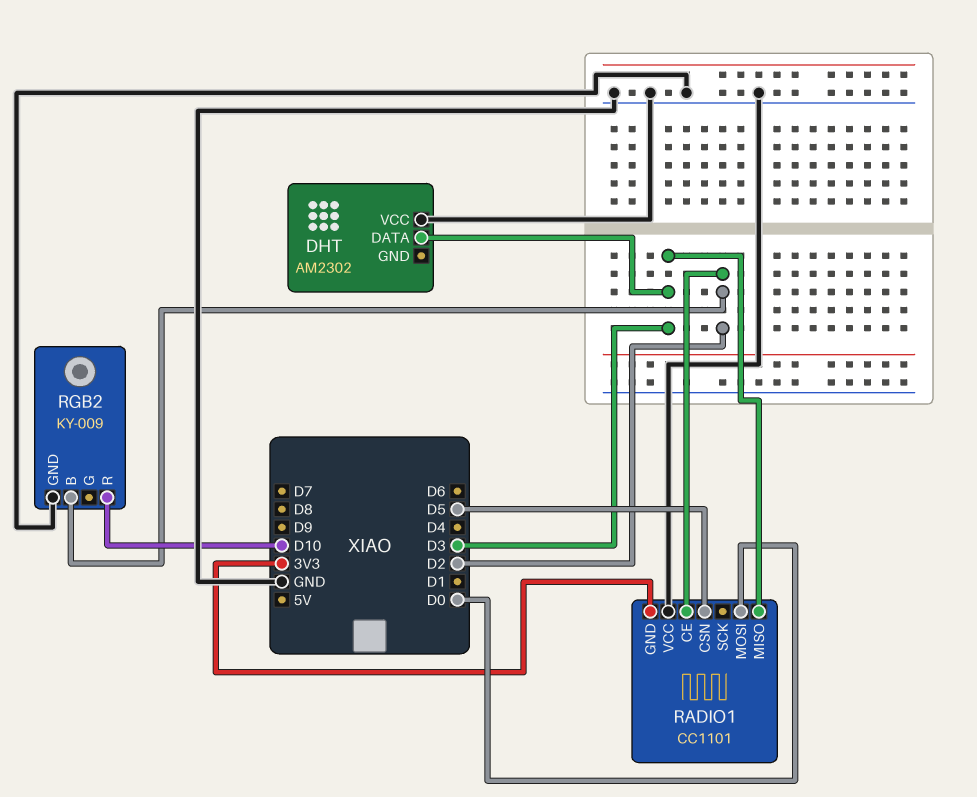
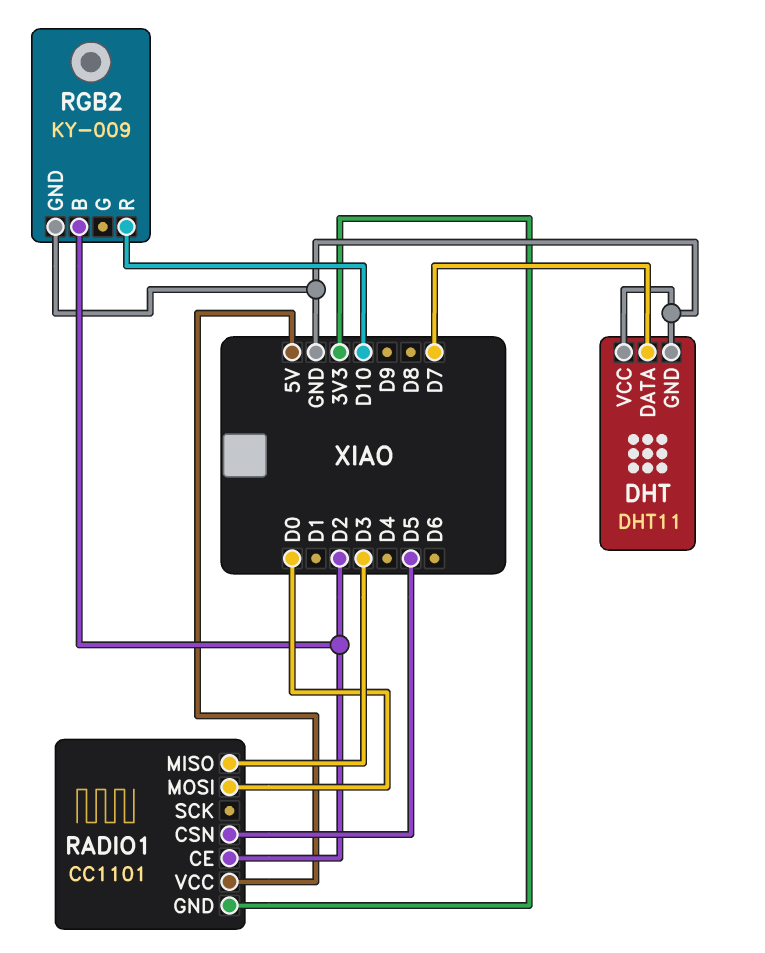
DHT: AM2302 -> DHT11
DHT pin DATA: D3 -> D7
DHT pin GND: none -> GND
RADIO1 pin VCC: GND -> 5V

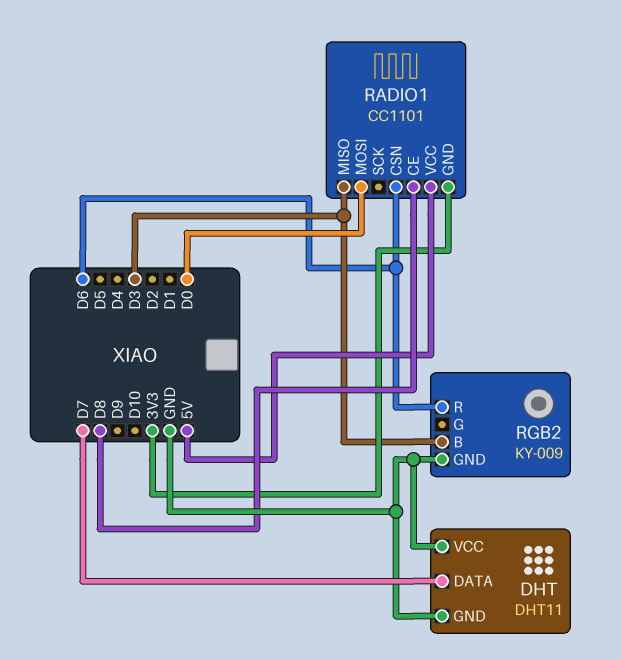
RADIO1 pin CE: D2 -> D8
RADIO1 pin CSN: D5 -> D6
RGB2 pin B: D2 -> D3
RGB2 pin R: D10 -> D6

